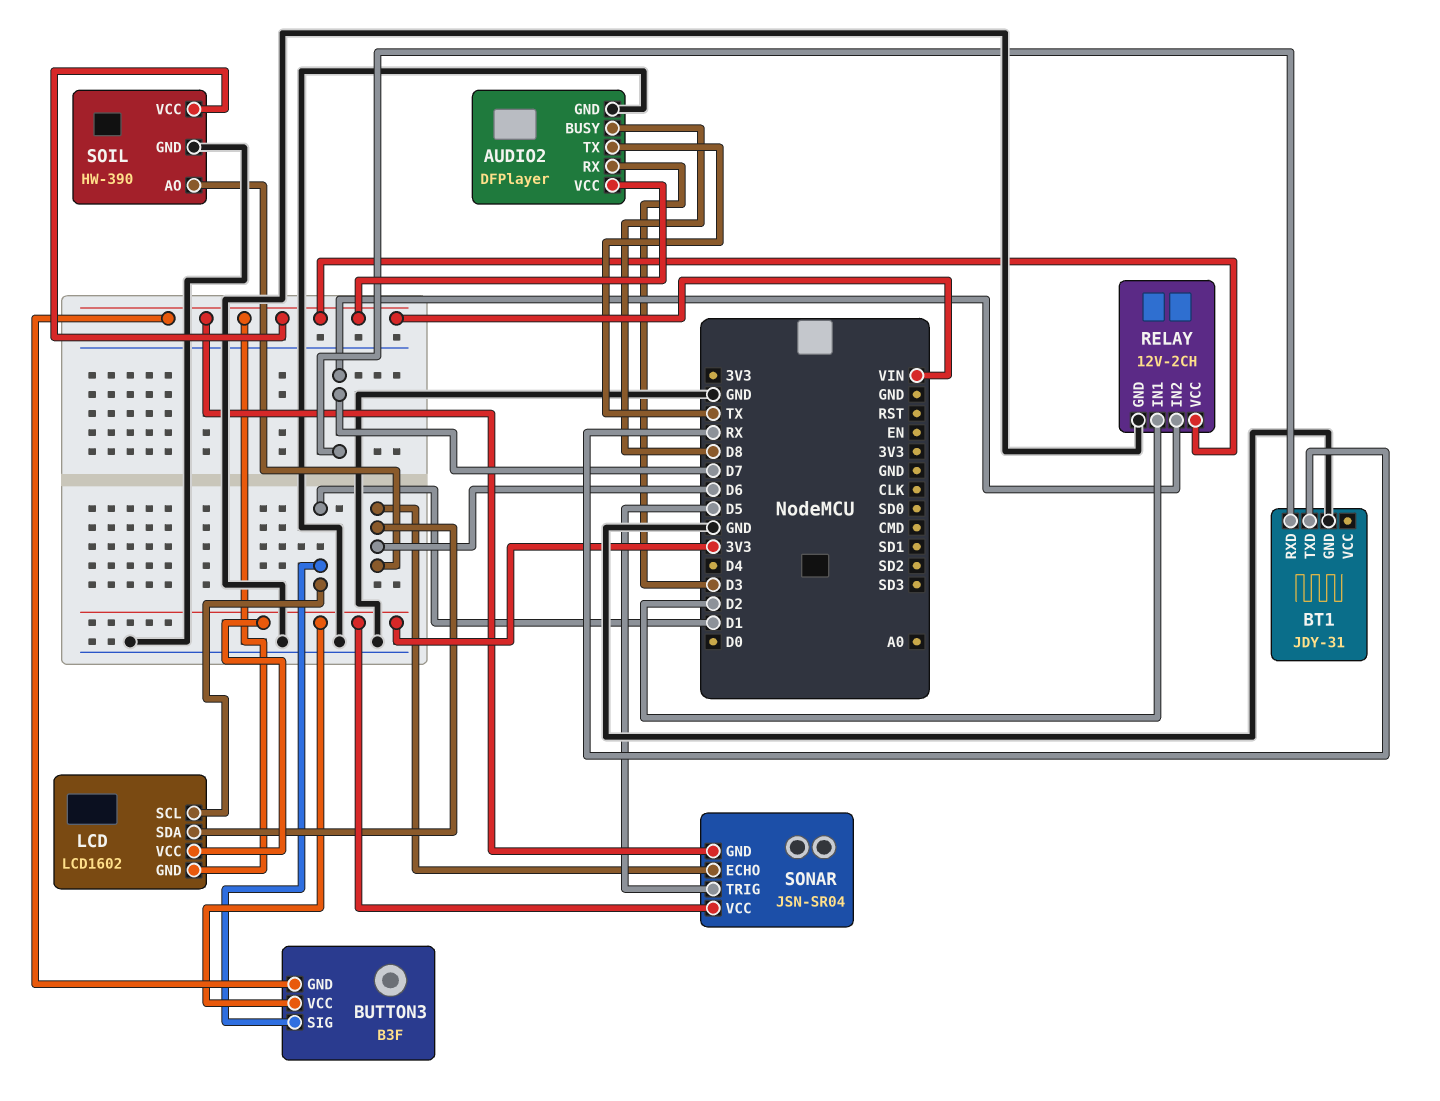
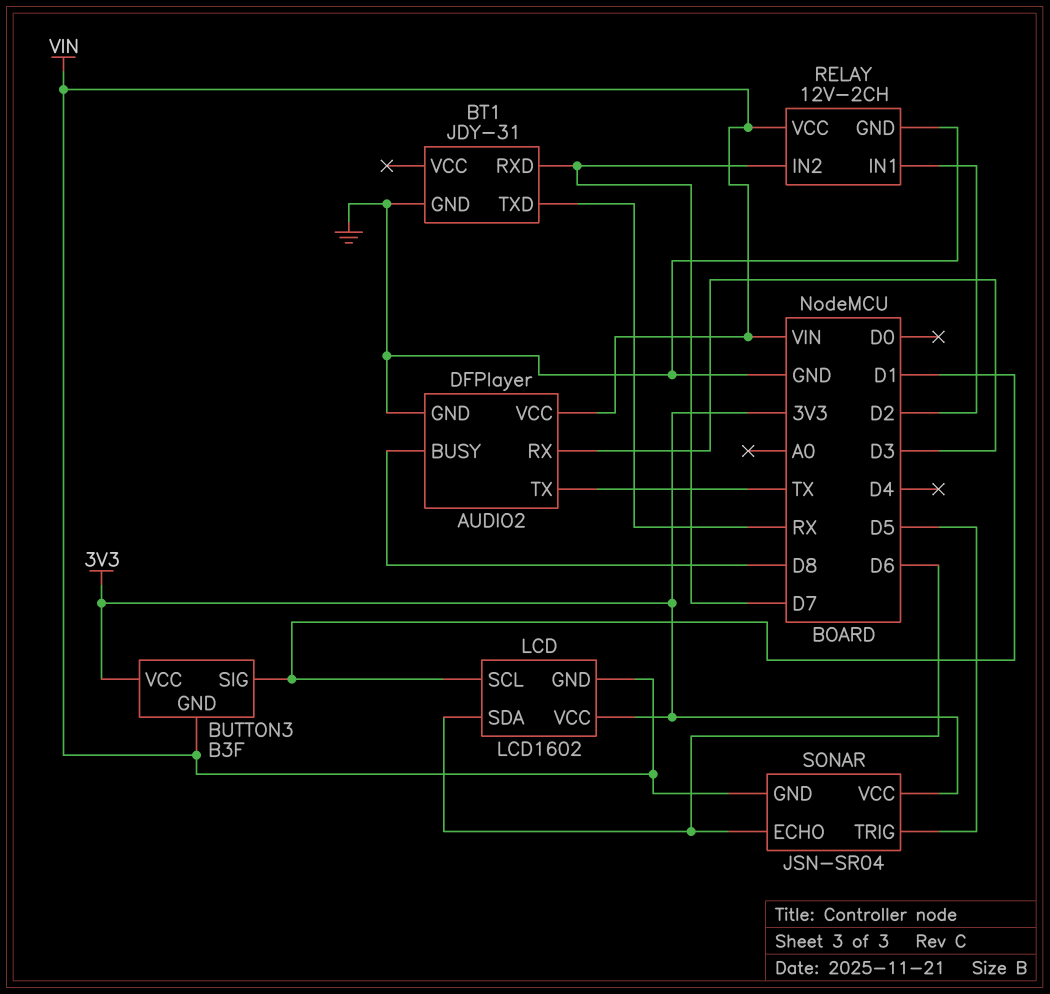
SOIL: HW-390 -> none
SOIL pin AO: D6 -> none
SOIL pin GND: GND -> none
SOIL pin VCC: VIN -> none

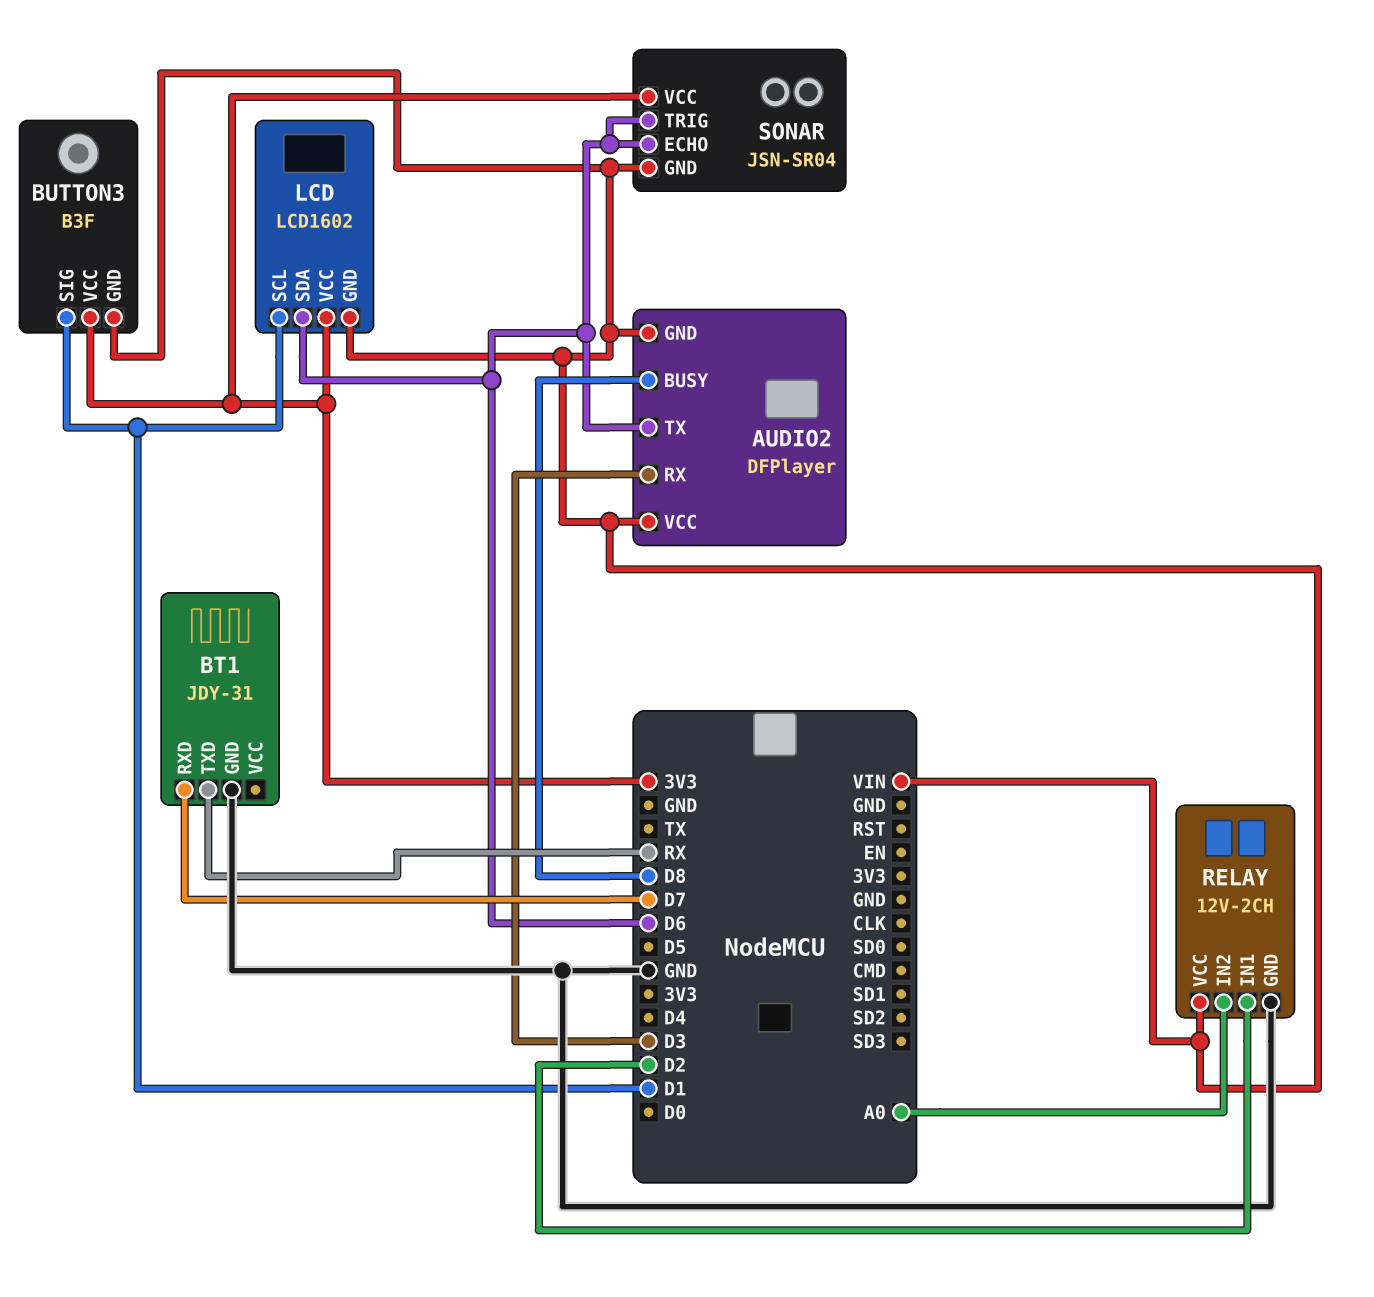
AUDIO2 pin GND: GND -> VIN
AUDIO2 pin TX: TX -> D6
RELAY pin IN2: D7 -> A0
SONAR pin TRIG: D5 -> D6

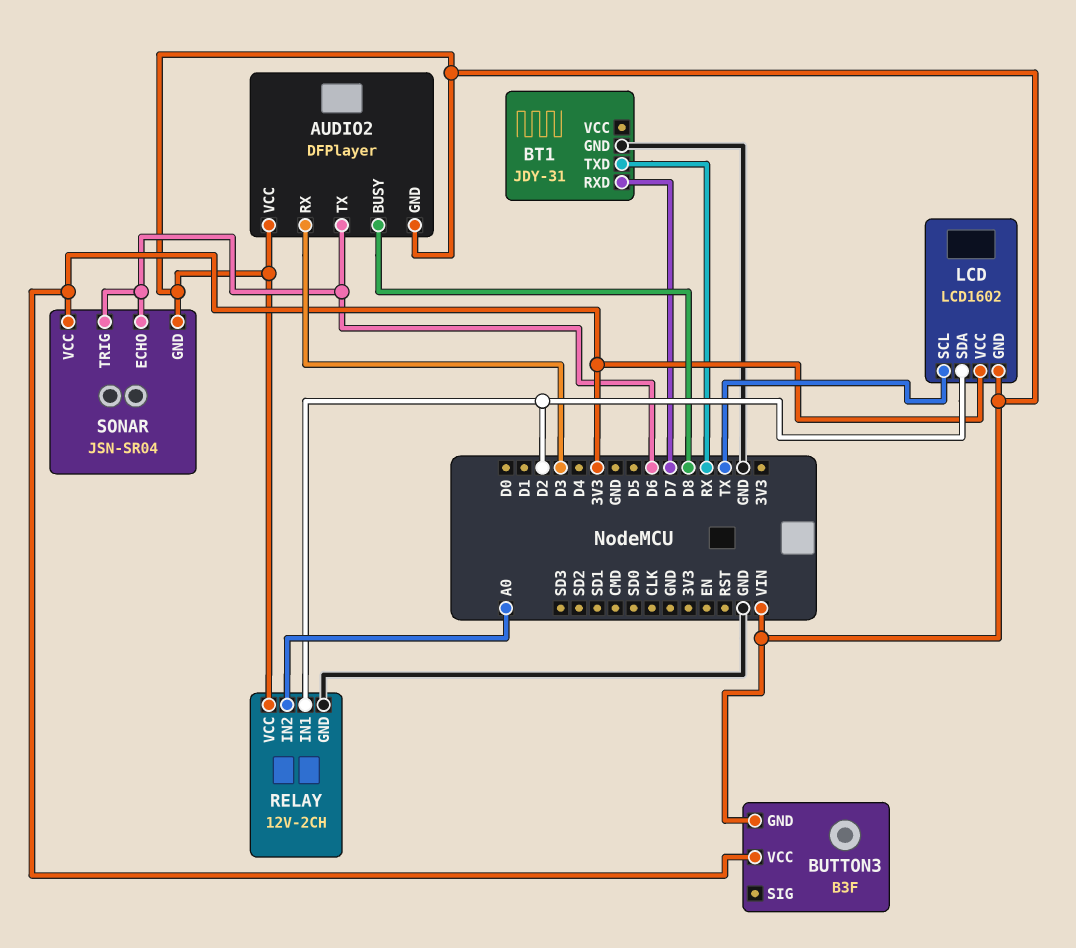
BUTTON3 pin SIG: D1 -> none
LCD pin SCL: D1 -> TX
LCD pin SDA: D6 -> D2

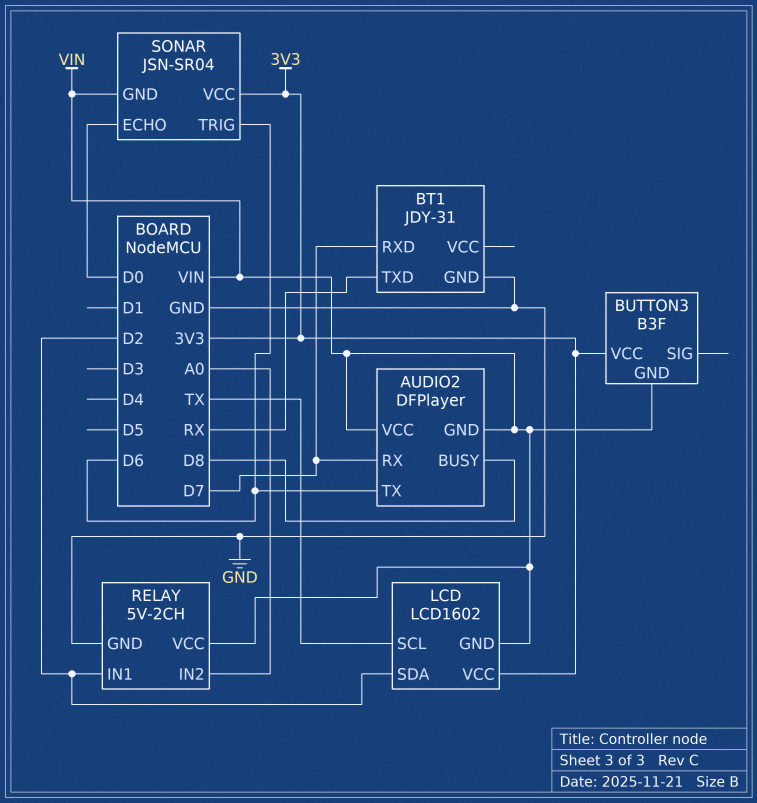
AUDIO2 pin RX: D3 -> D7
RELAY: 12V-2CH -> 5V-2CH
SONAR pin ECHO: D6 -> D0

